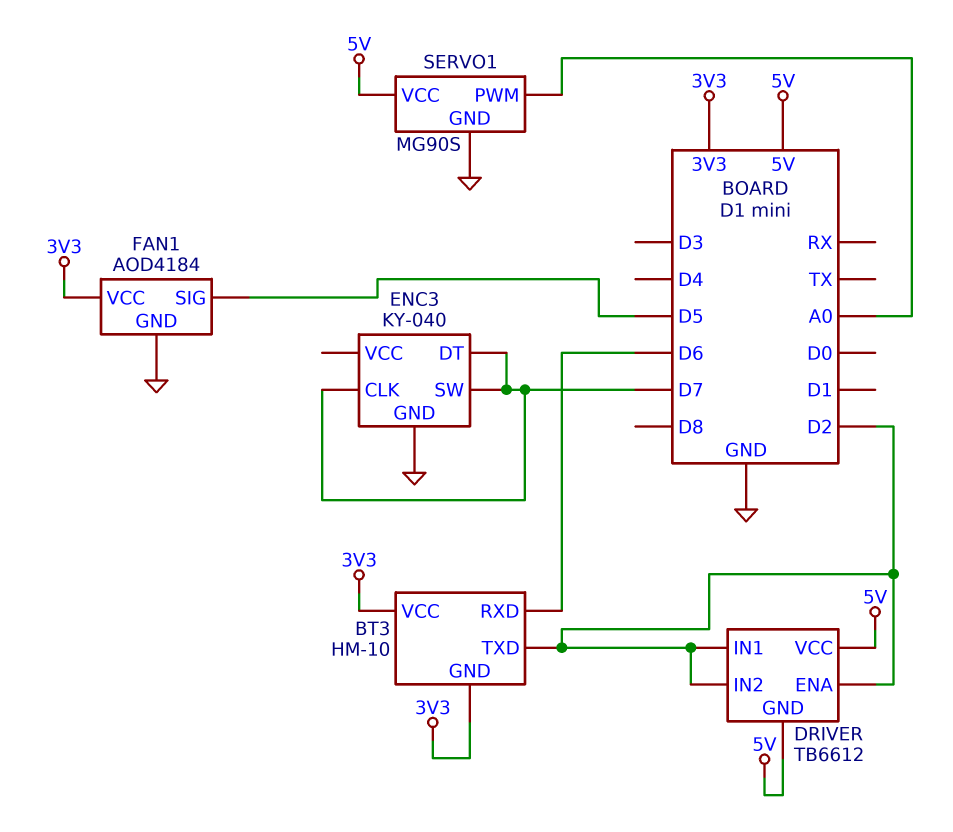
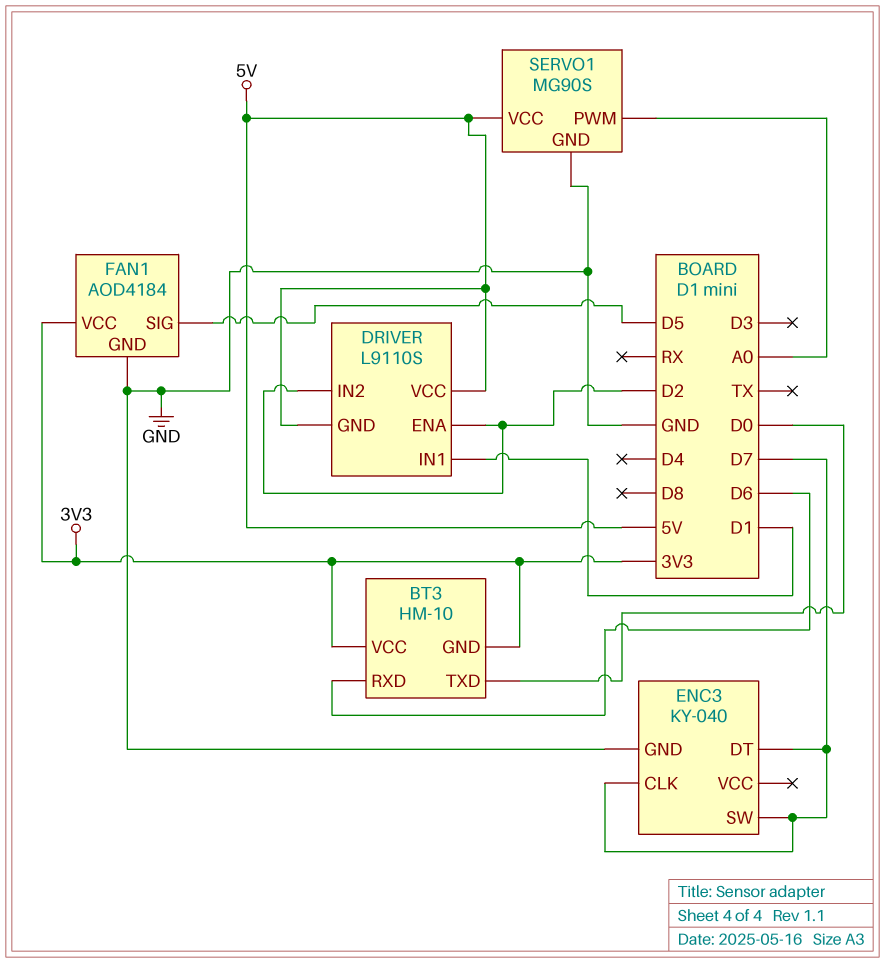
BT3 pin TXD: D2 -> D0
DRIVER: TB6612 -> L9110S
DRIVER pin IN1: D2 -> D1

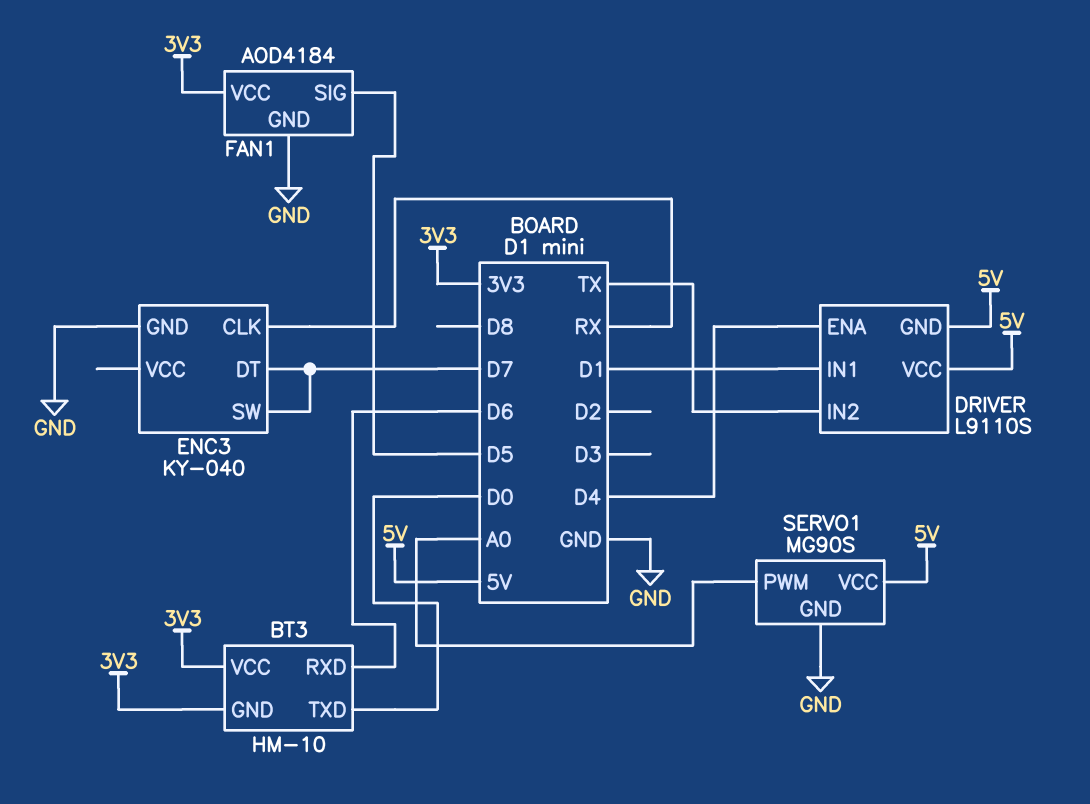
DRIVER pin ENA: D2 -> D4
DRIVER pin IN2: D2 -> TX
ENC3 pin CLK: D7 -> RX

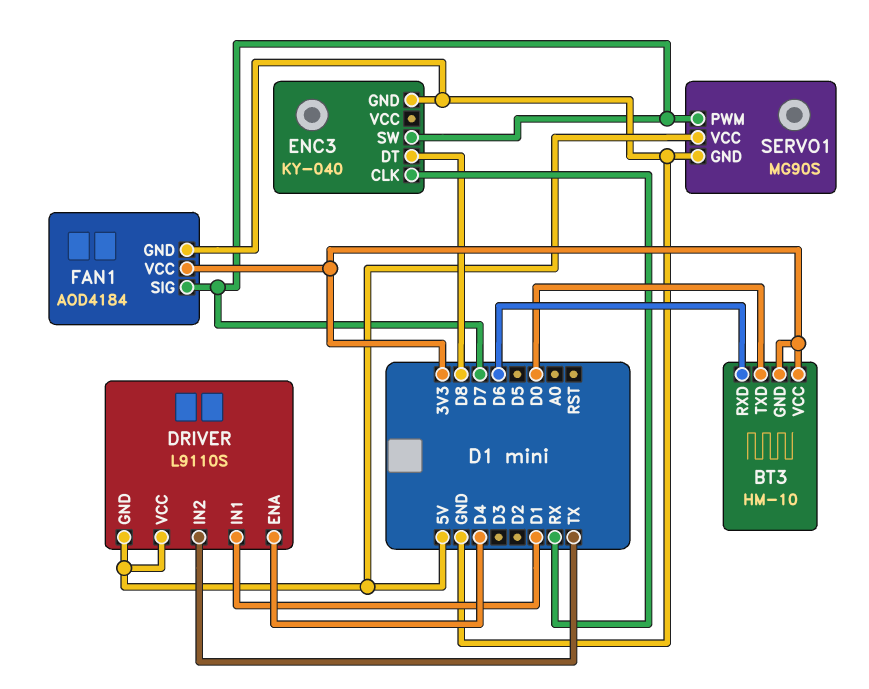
ENC3 pin DT: D7 -> D8
FAN1 pin SIG: D5 -> D7
SERVO1 pin PWM: A0 -> D7

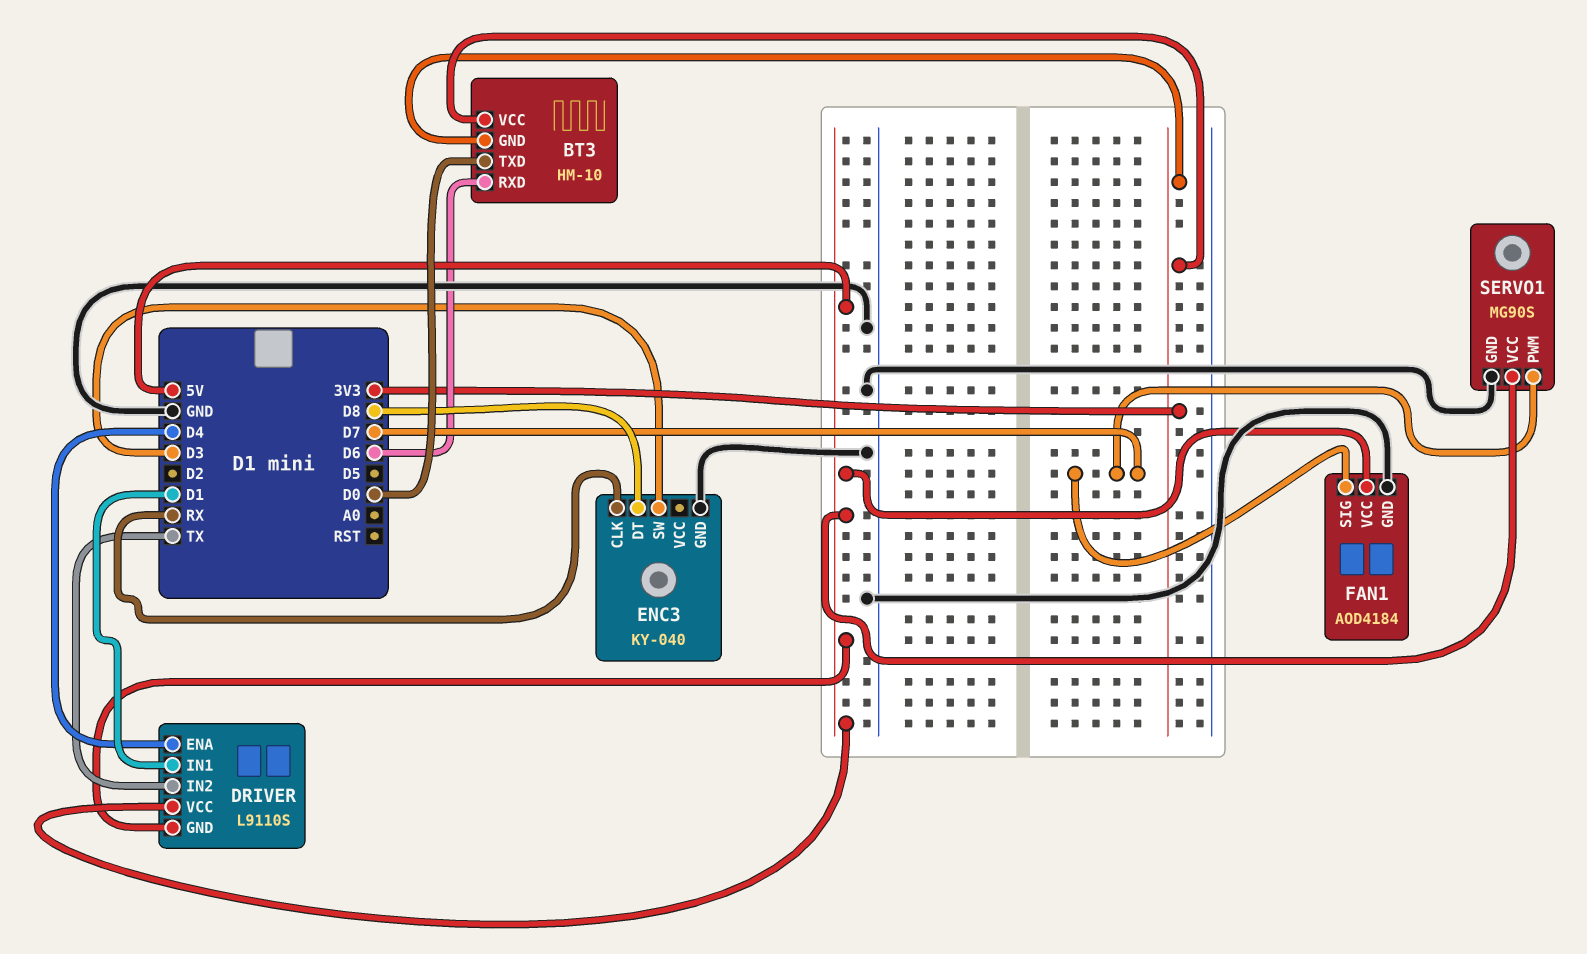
ENC3 pin SW: D7 -> D3
FAN1 pin VCC: 3V3 -> 5V

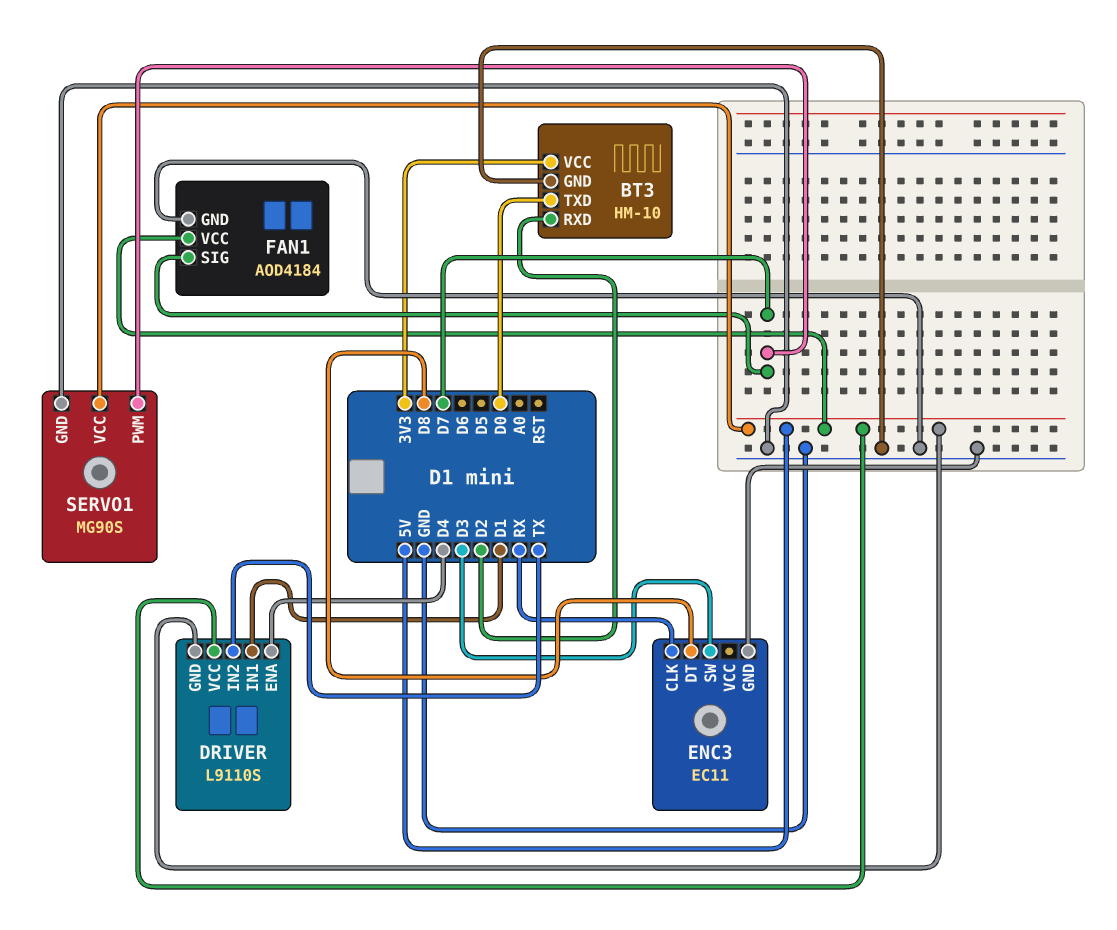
BT3 pin GND: 3V3 -> GND
BT3 pin RXD: D6 -> D2
ENC3: KY-040 -> EC11

